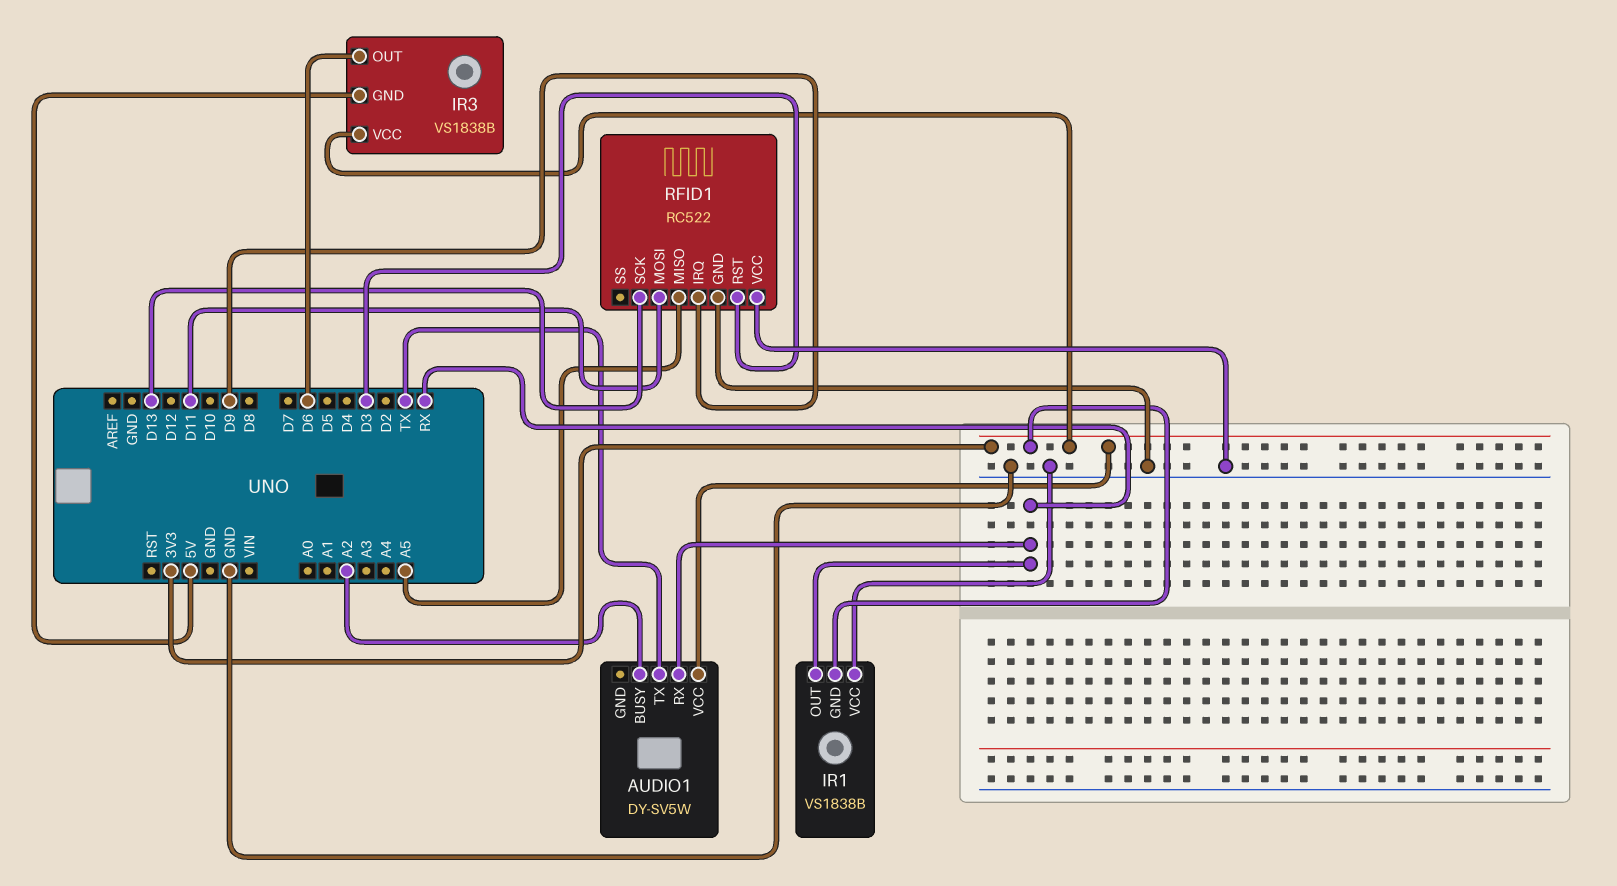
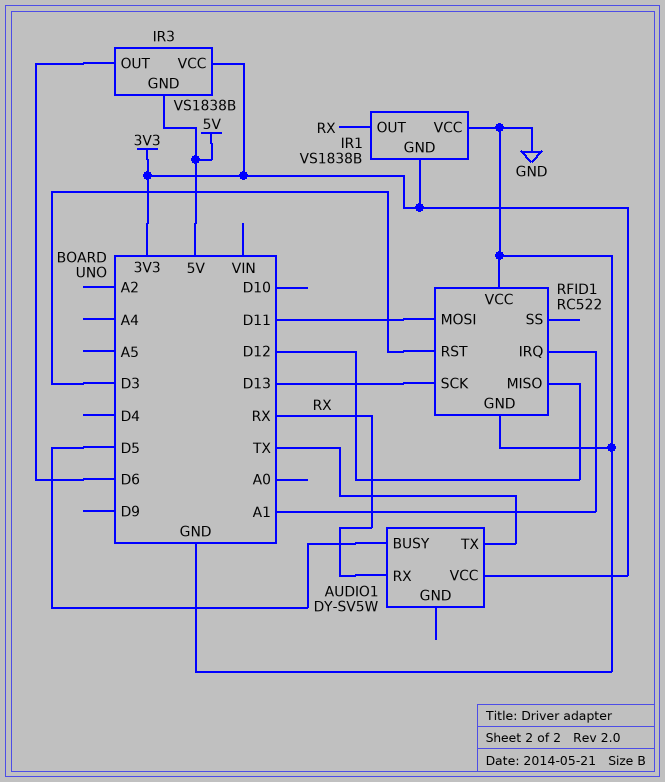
AUDIO1 pin BUSY: A2 -> D5
RFID1 pin IRQ: D9 -> A1
RFID1 pin MISO: A5 -> D12

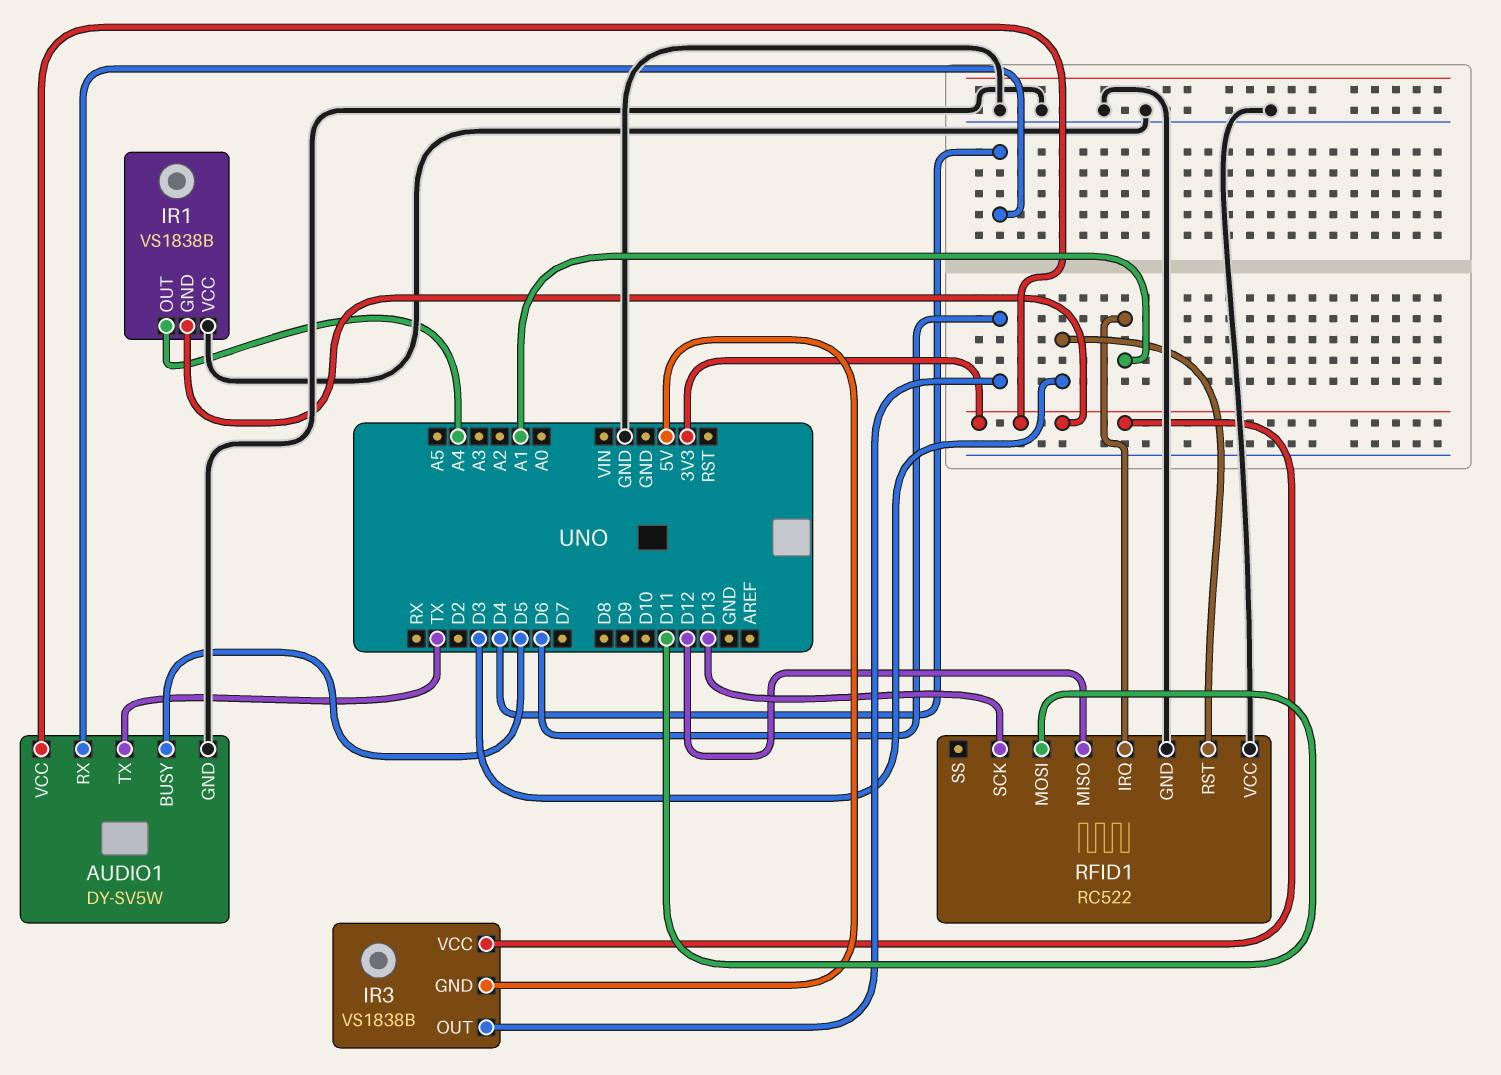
AUDIO1 pin GND: none -> GND
AUDIO1 pin RX: RX -> D4
IR1 pin OUT: RX -> A4

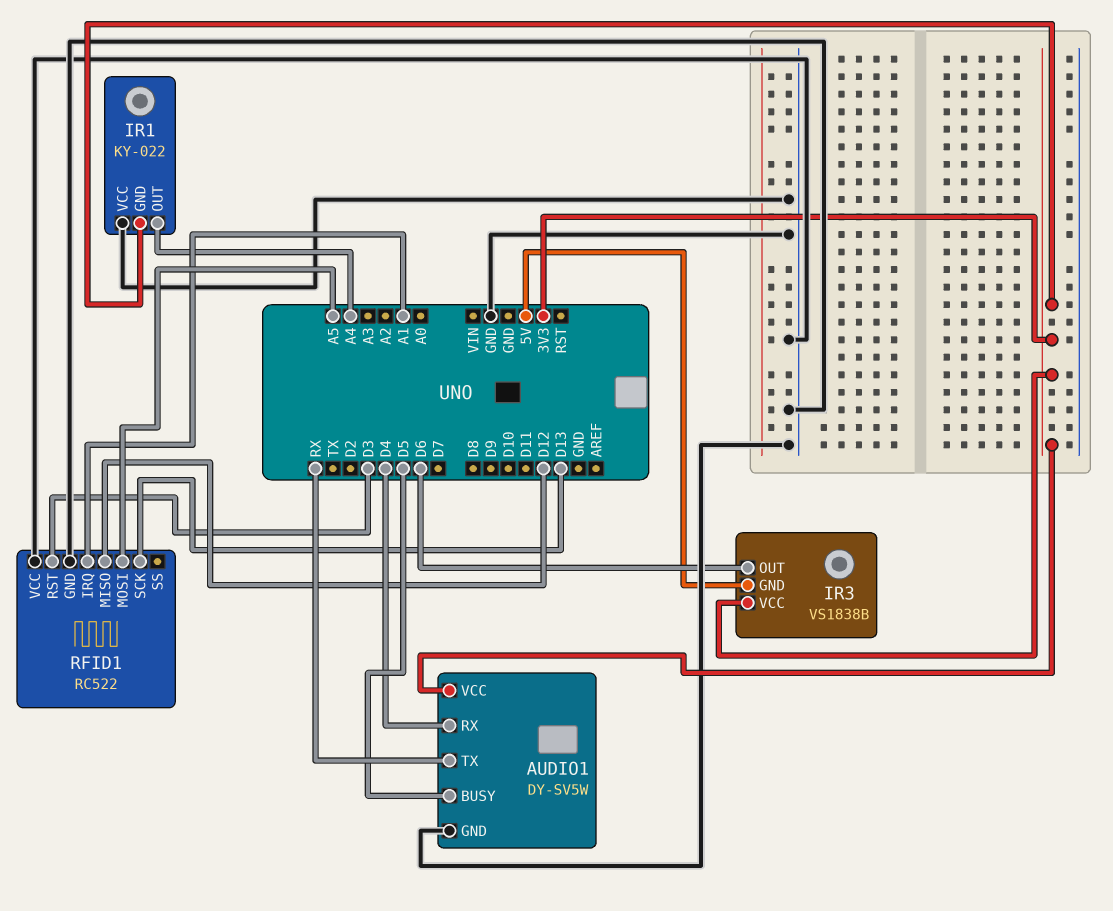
AUDIO1 pin TX: TX -> RX
IR1: VS1838B -> KY-022
RFID1 pin MOSI: D11 -> A5

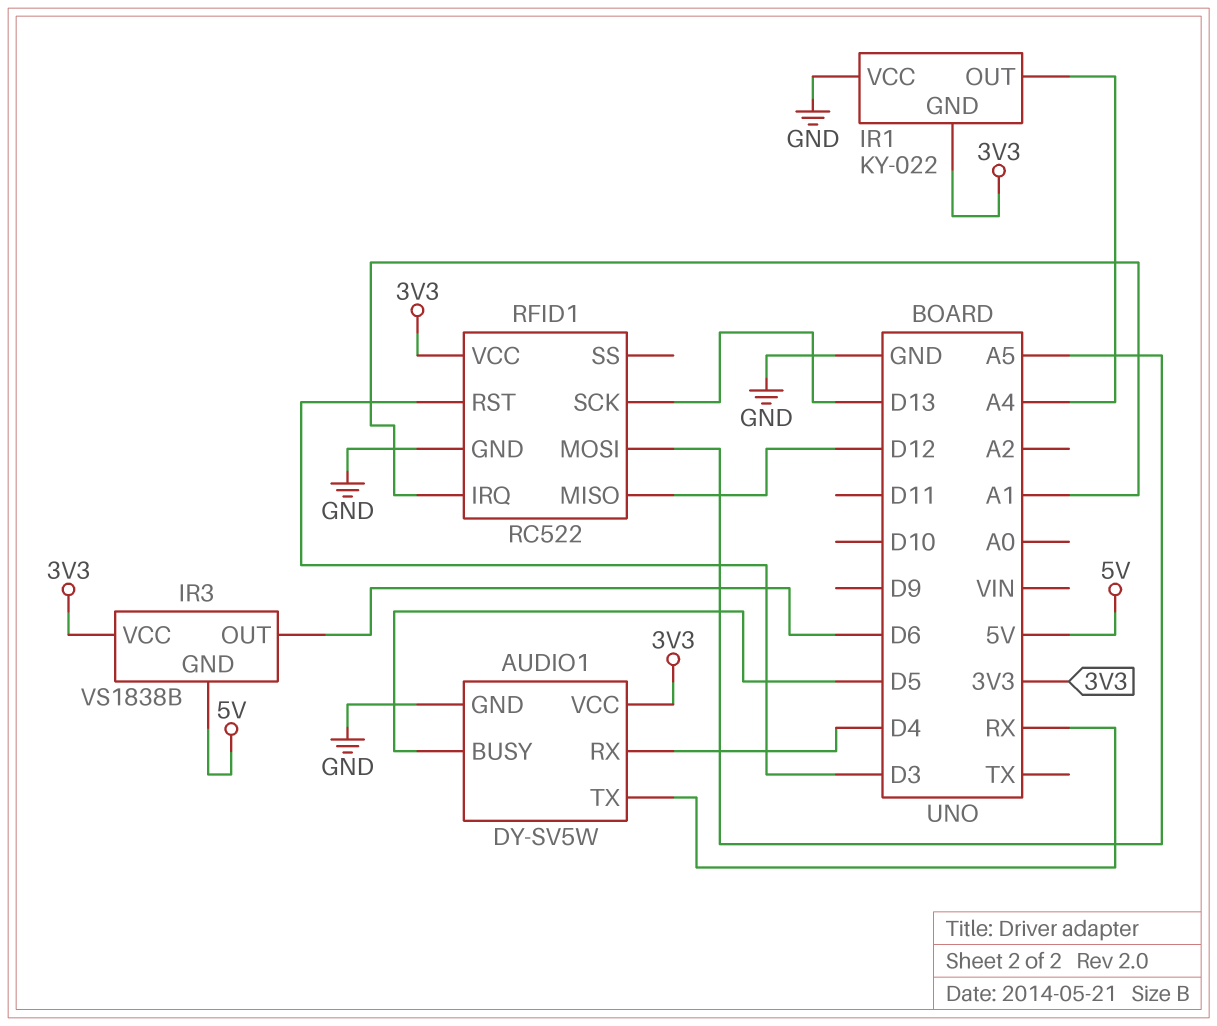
RFID1 pin VCC: GND -> 3V3

